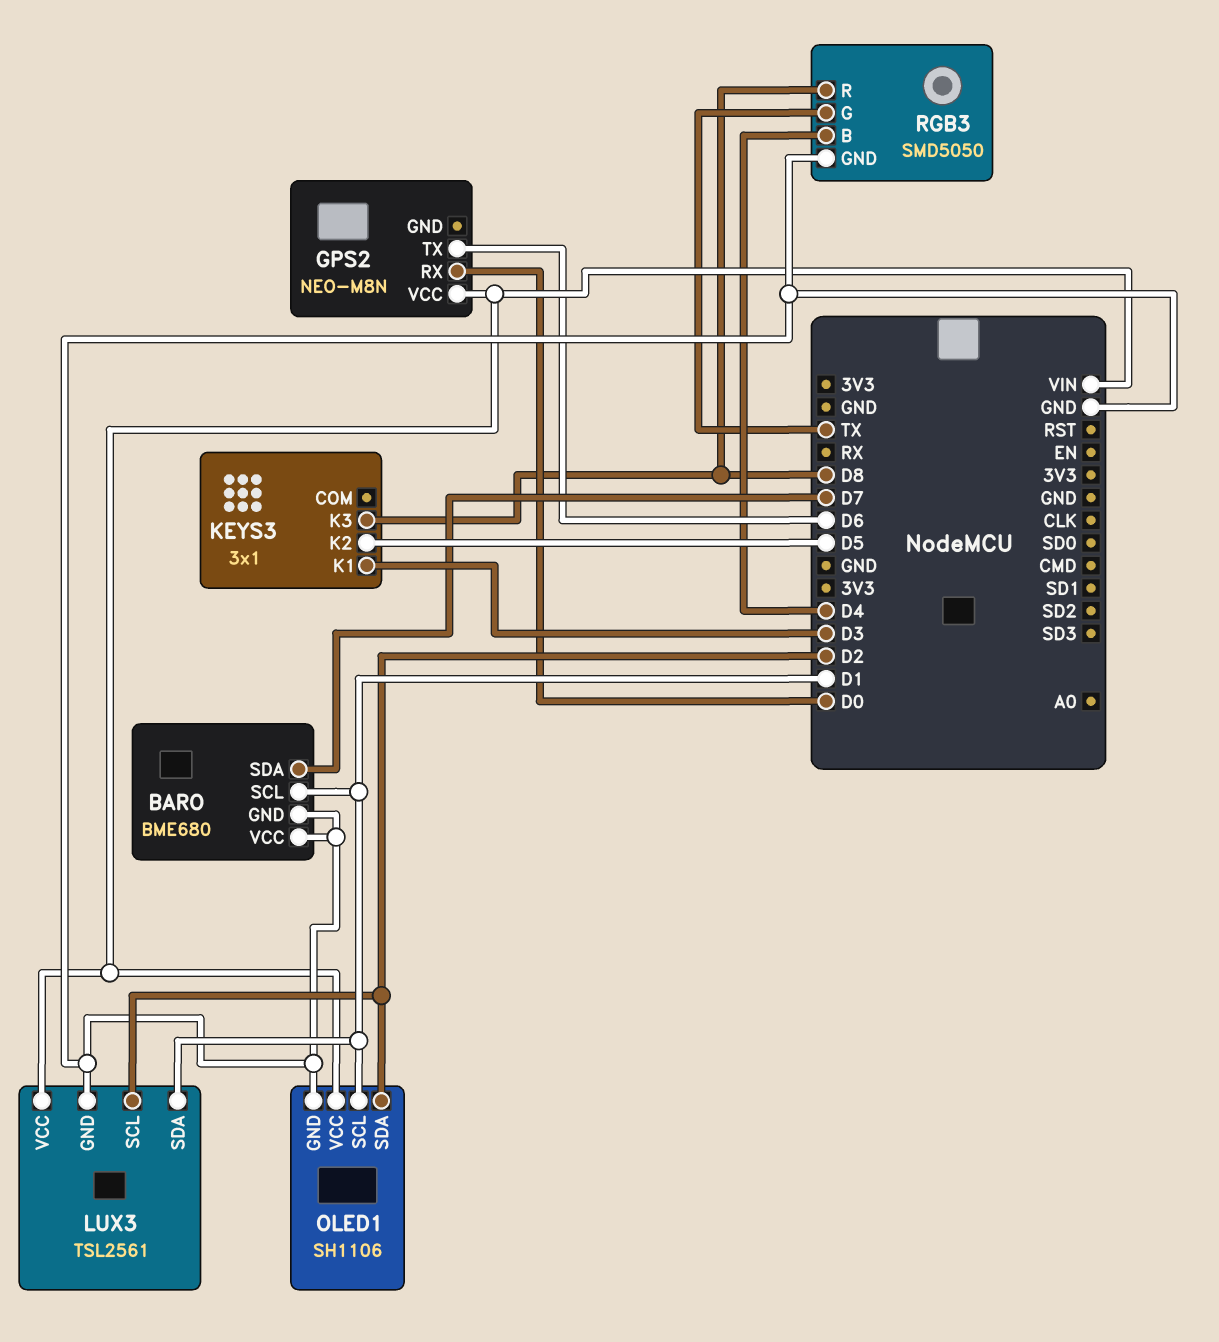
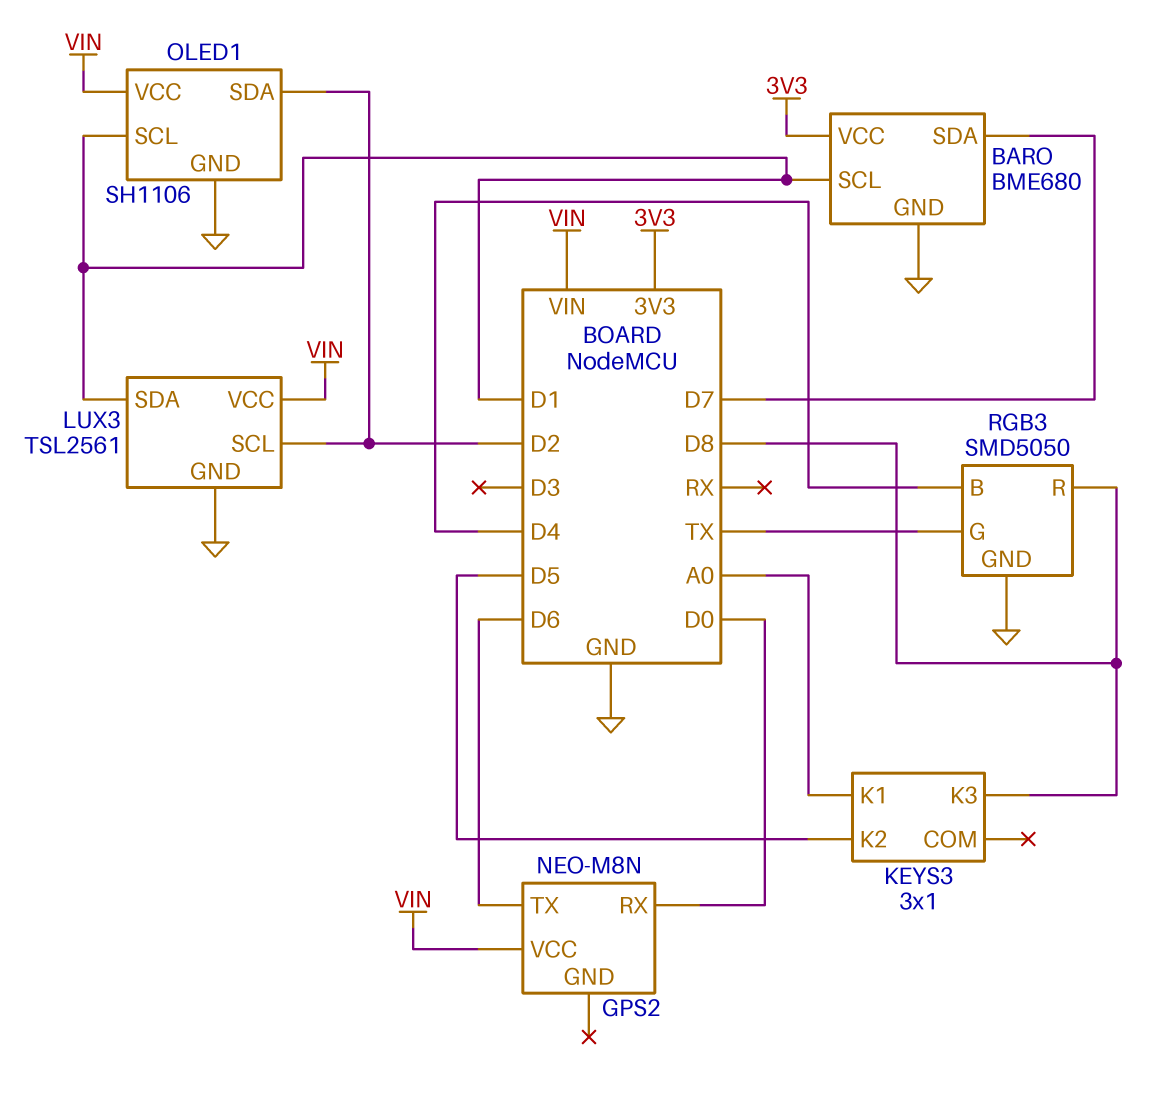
BARO pin VCC: GND -> 3V3
KEYS3 pin K1: D3 -> A0

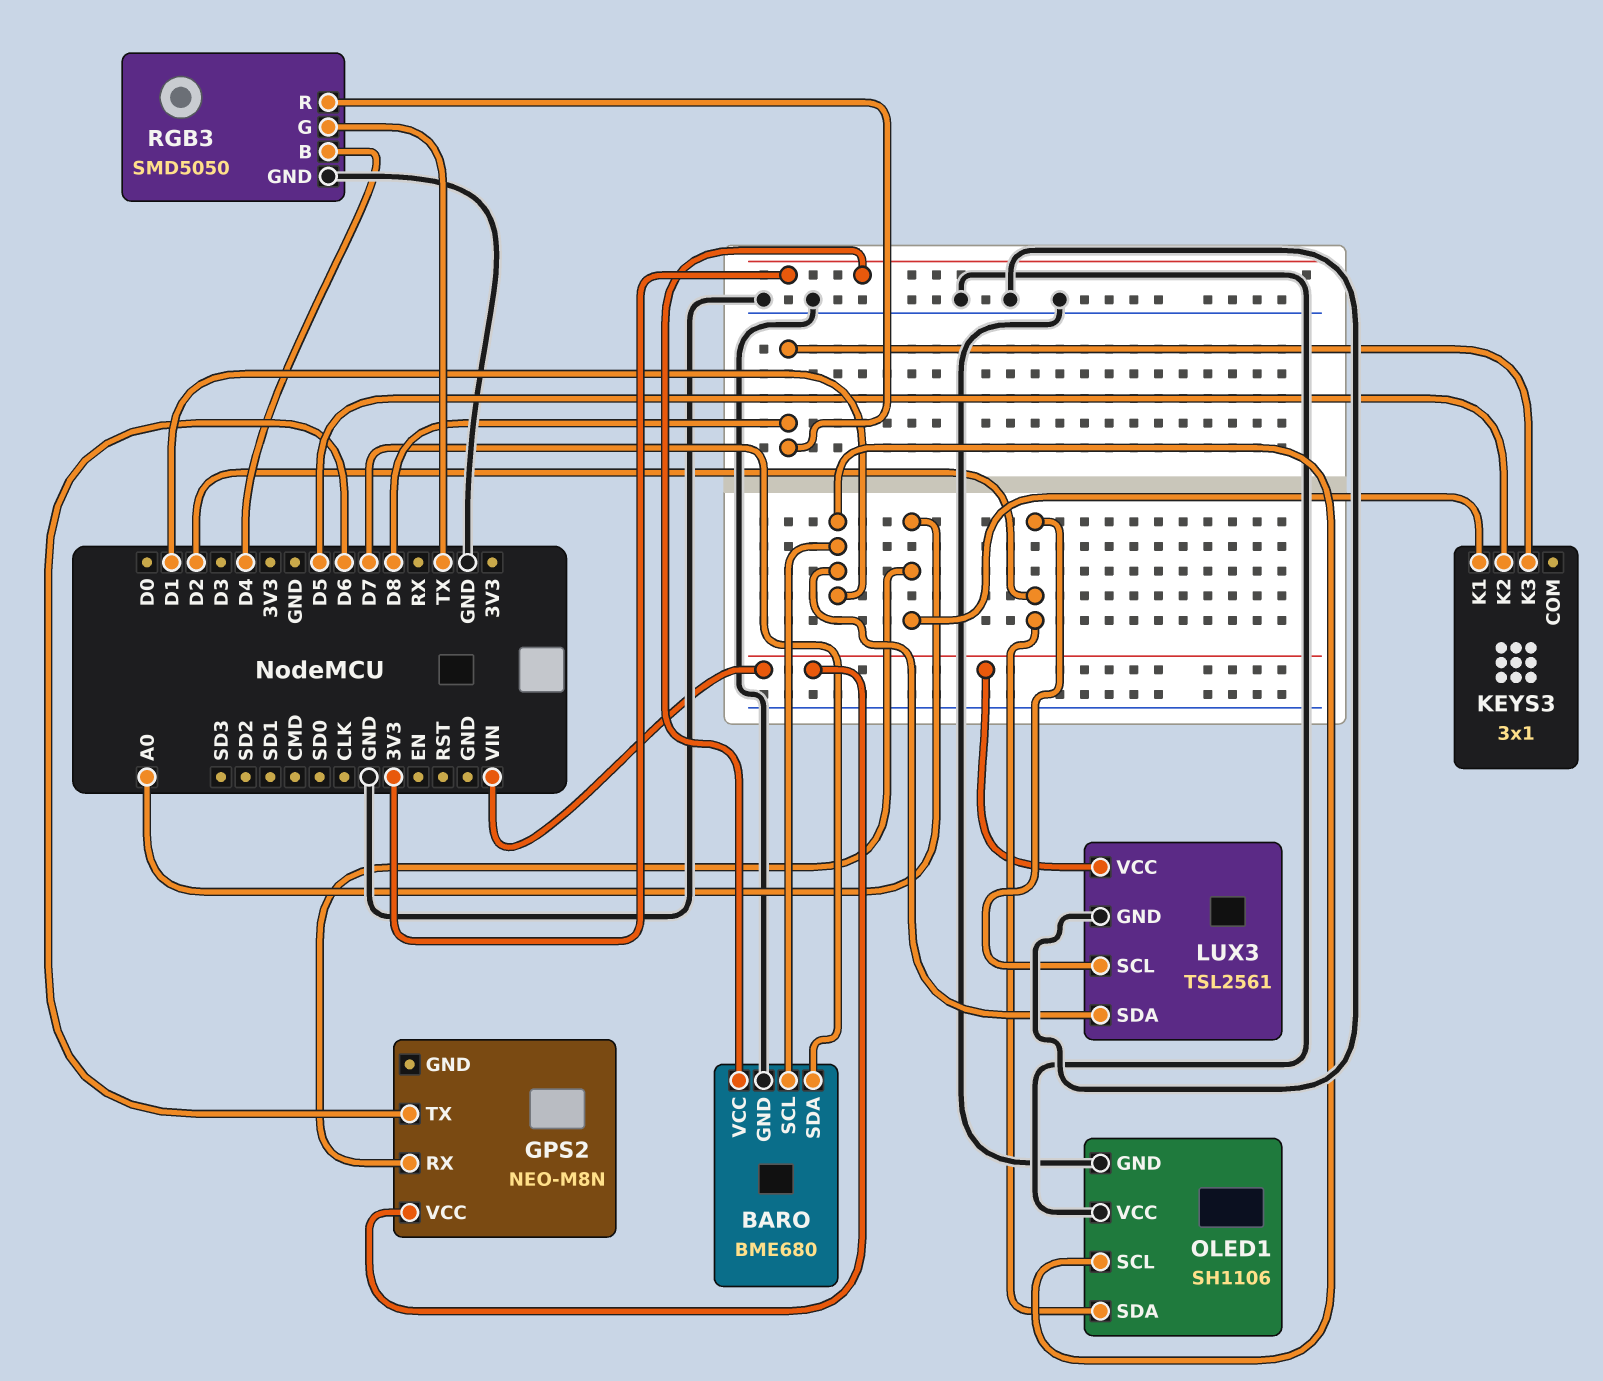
GPS2 pin RX: D0 -> A0
OLED1 pin VCC: VIN -> GND

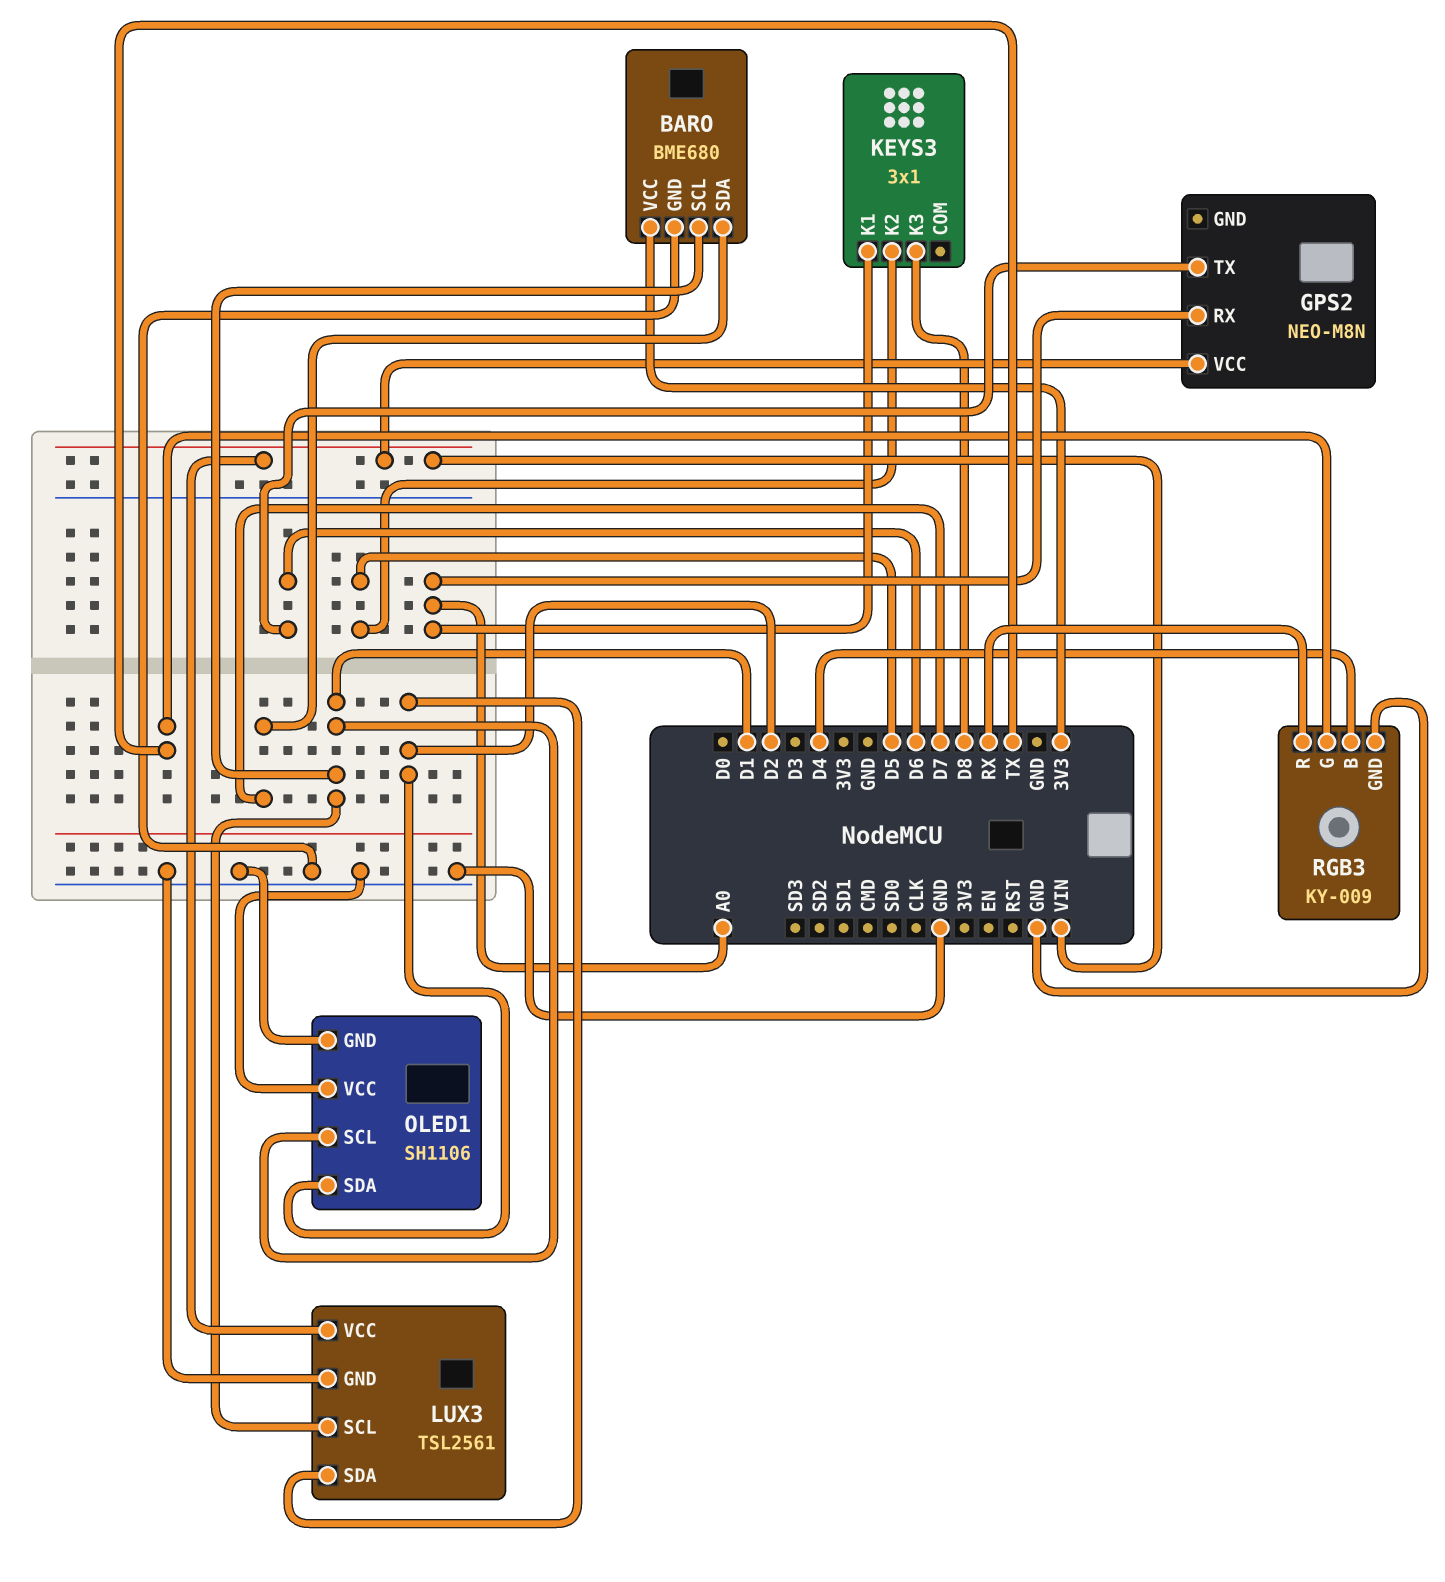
LUX3 pin SCL: D2 -> D1
LUX3 pin SDA: D1 -> D2
RGB3: SMD5050 -> KY-009
RGB3 pin R: D8 -> RX

